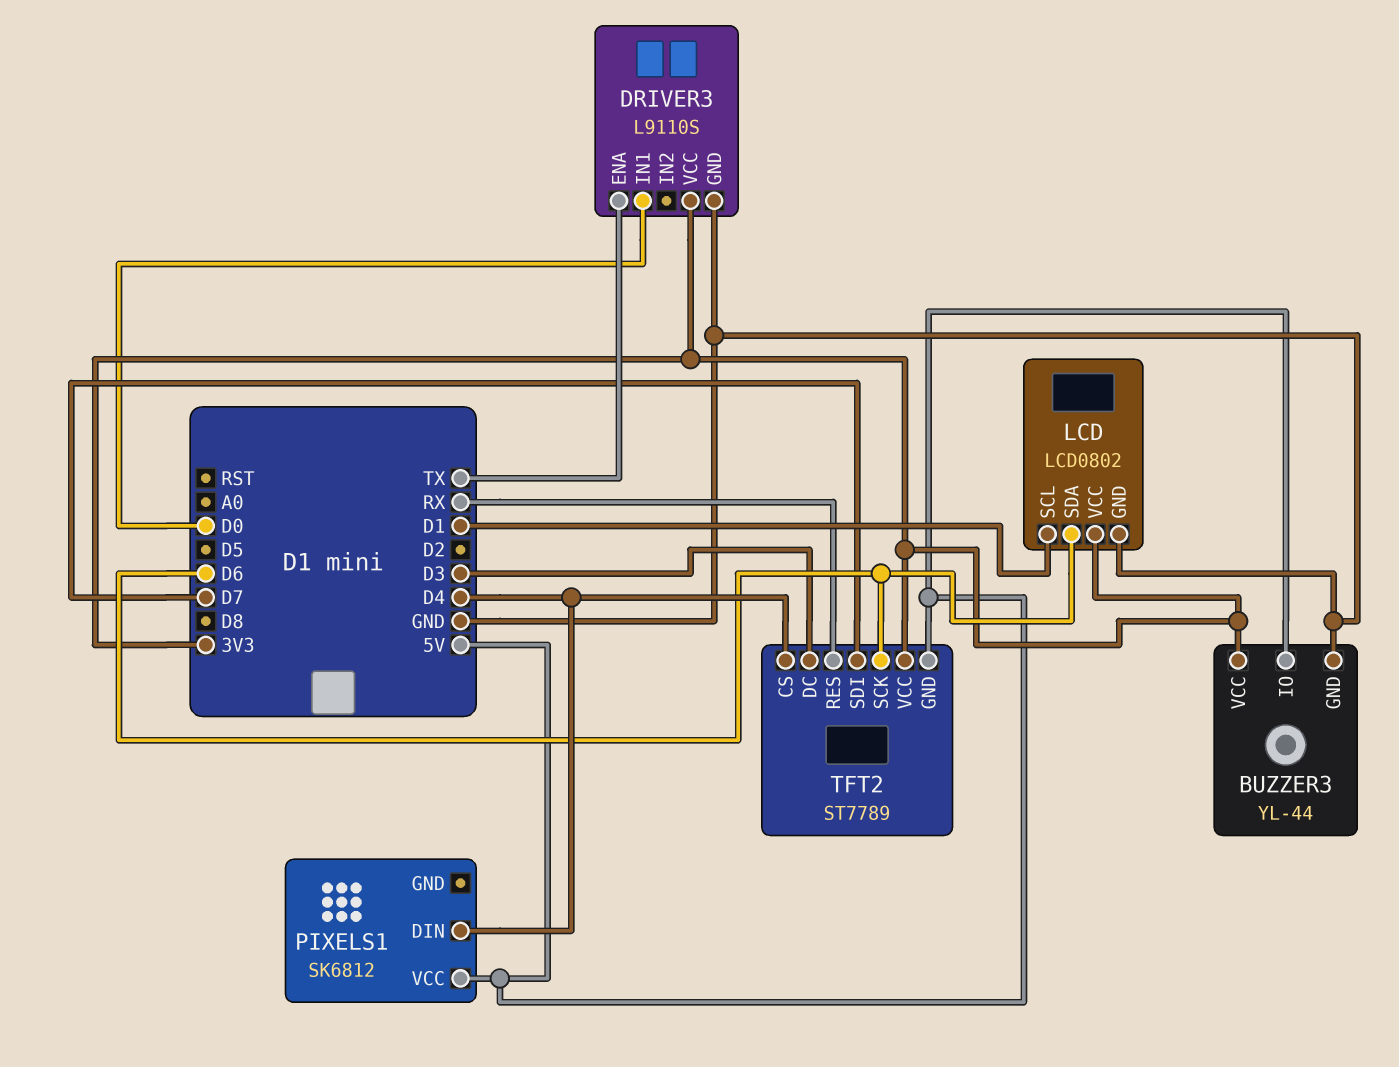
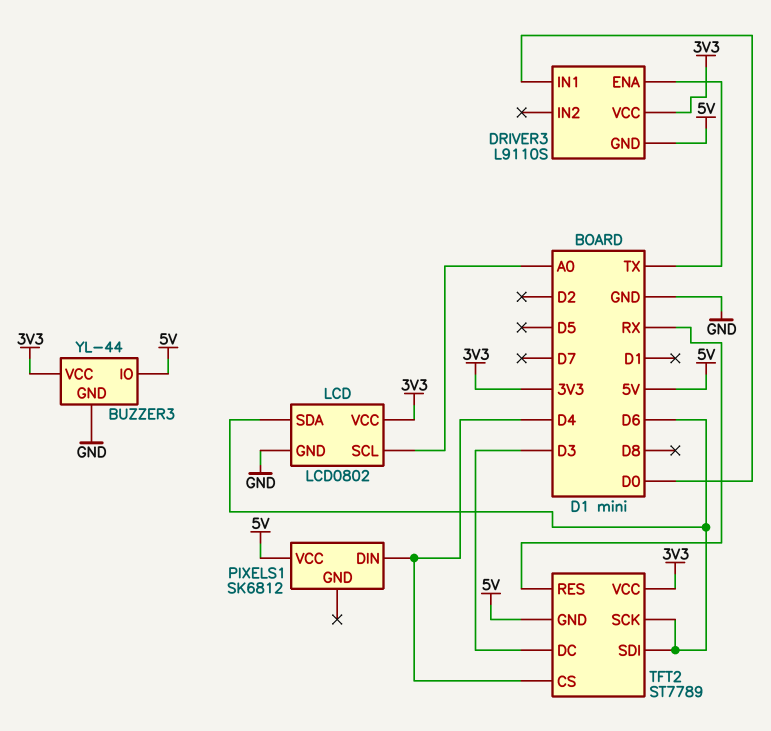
DRIVER3 pin GND: GND -> 5V
LCD pin SCL: D1 -> A0
TFT2 pin SDI: D7 -> D6

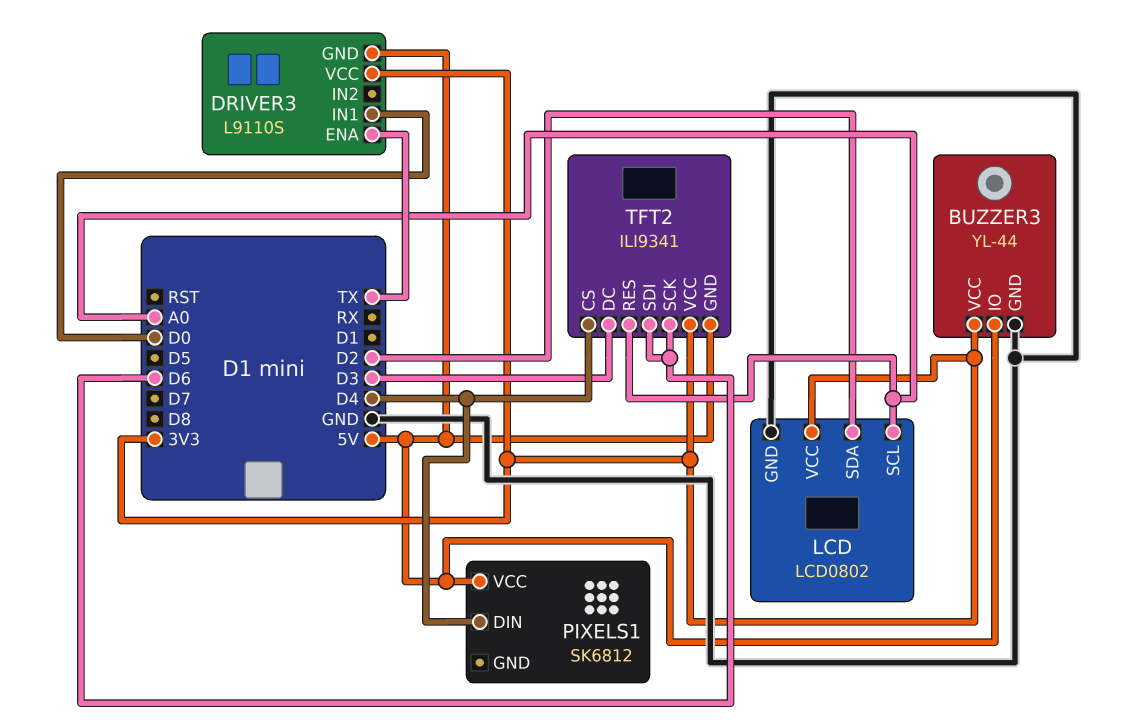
LCD pin SDA: D6 -> D2
TFT2: ST7789 -> ILI9341
TFT2 pin RES: RX -> A0

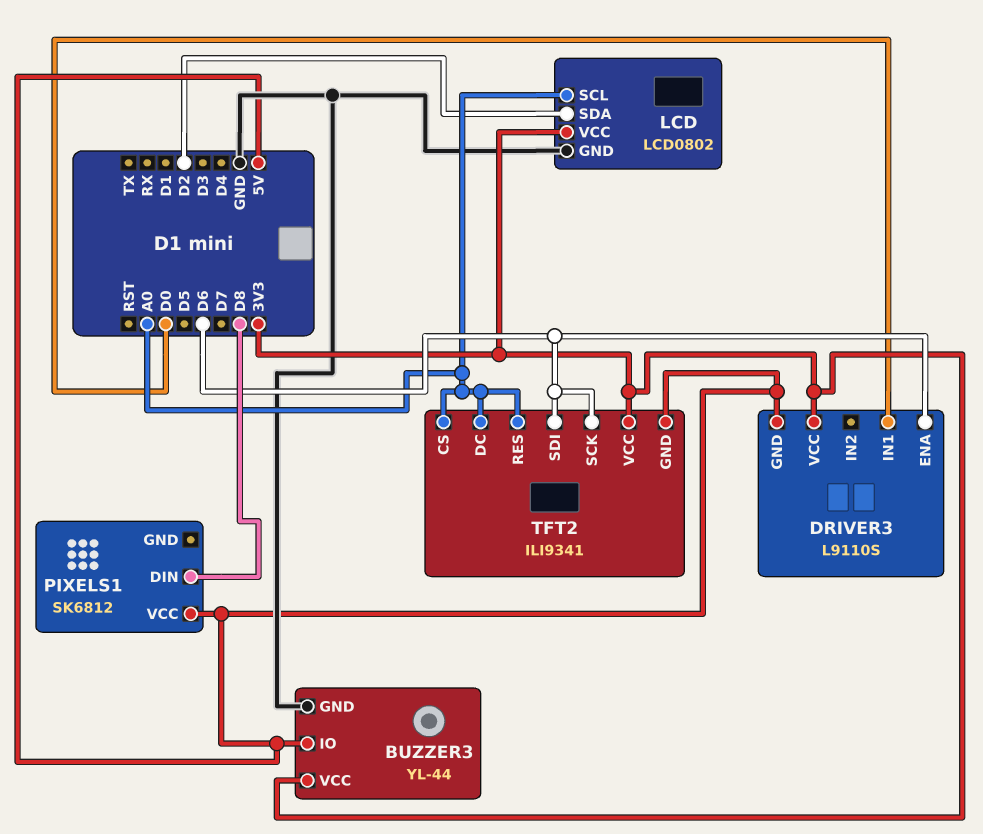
DRIVER3 pin ENA: TX -> D6
PIXELS1 pin DIN: D4 -> D8
TFT2 pin CS: D4 -> A0
TFT2 pin DC: D3 -> A0

